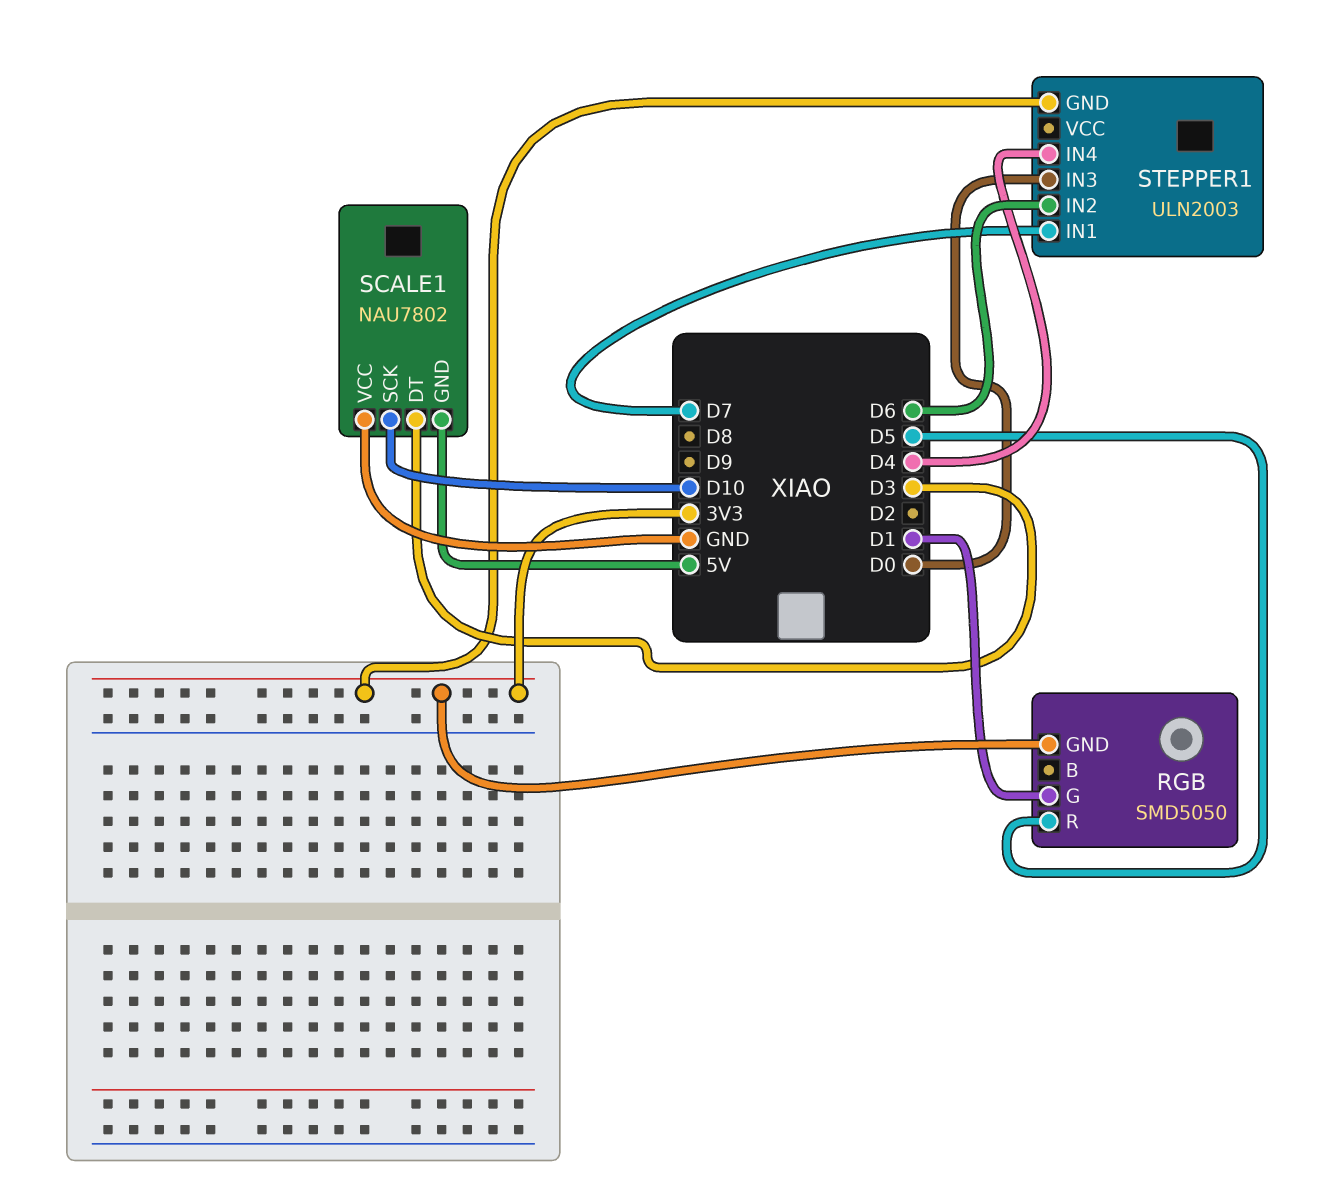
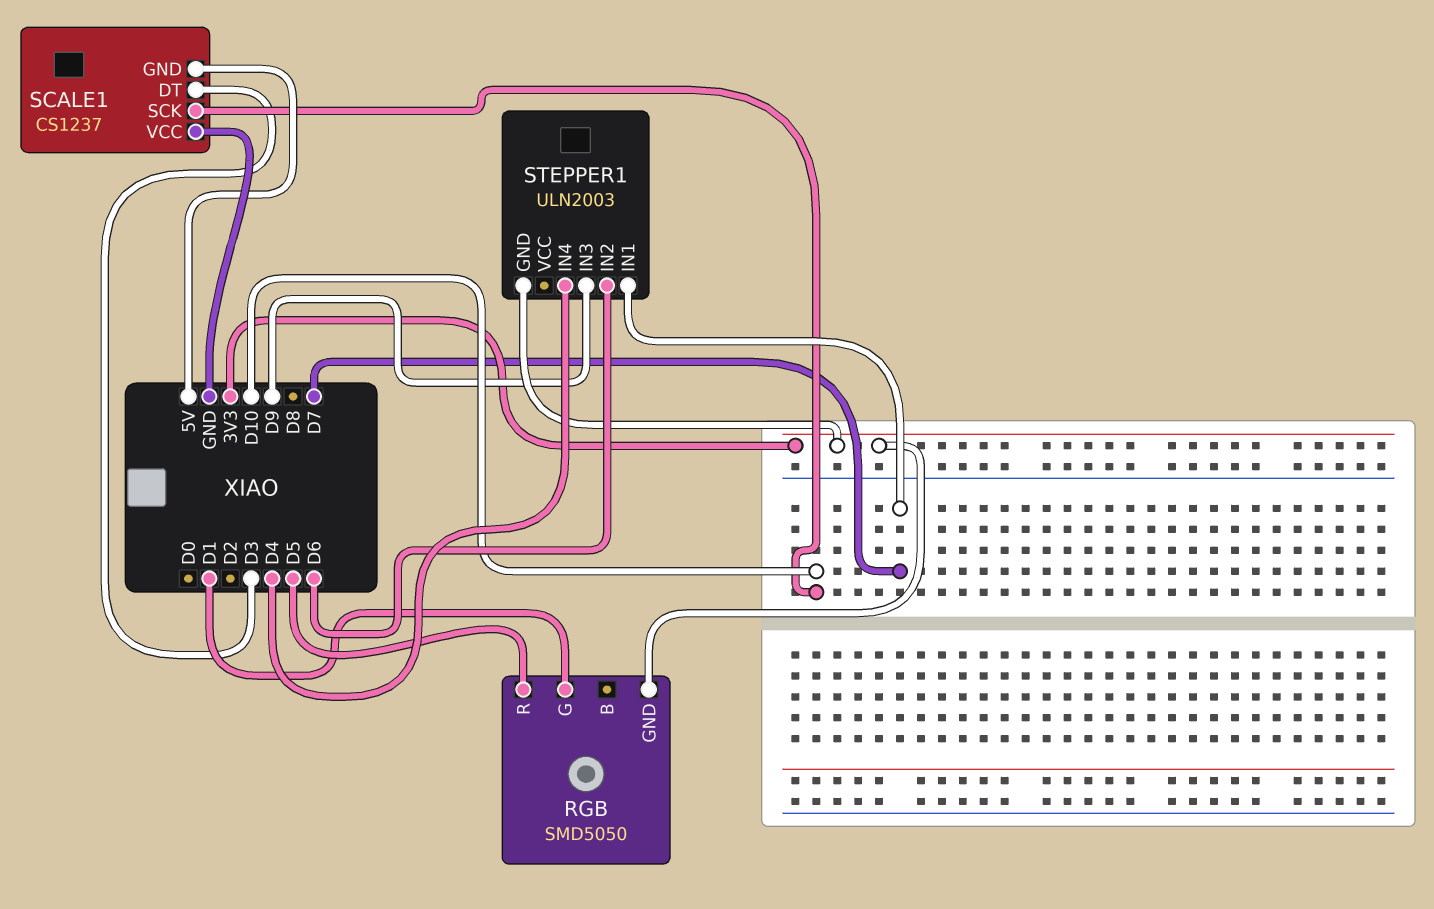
SCALE1: NAU7802 -> CS1237
STEPPER1 pin IN3: D0 -> D9

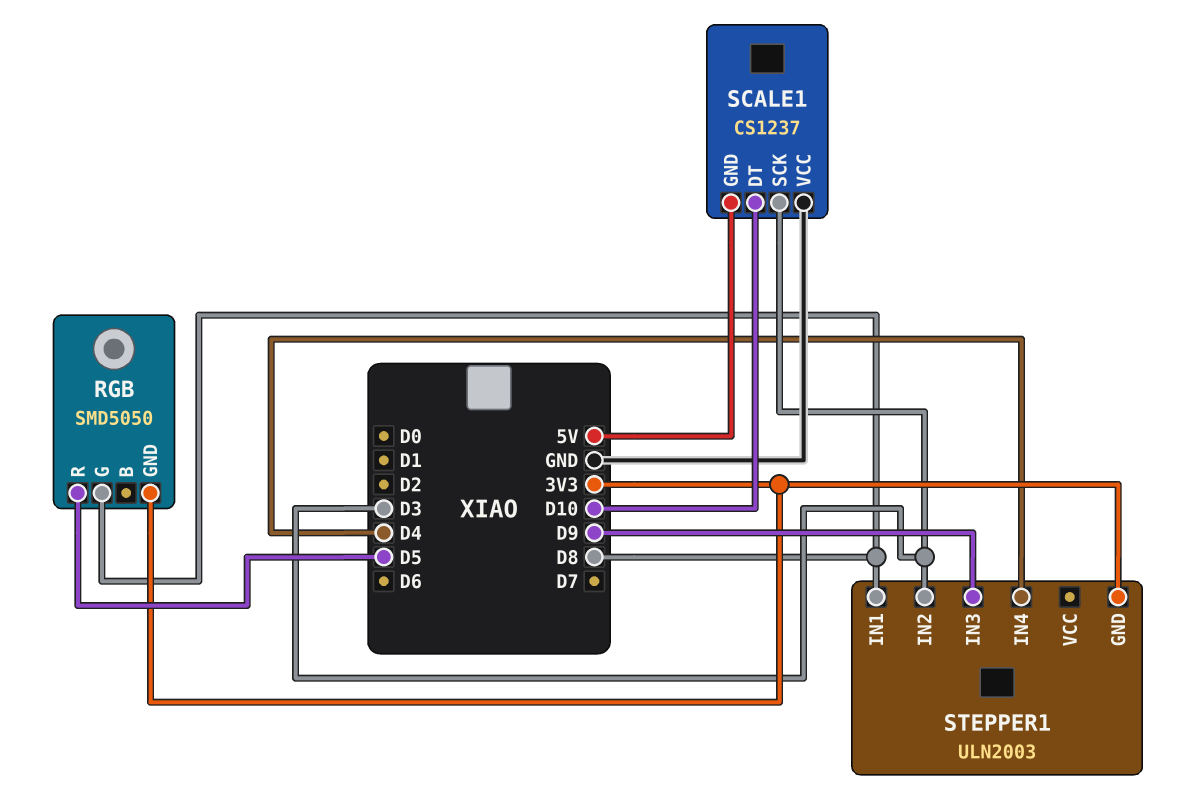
RGB pin G: D1 -> D8
SCALE1 pin DT: D3 -> D10
SCALE1 pin SCK: D10 -> D3
STEPPER1 pin IN1: D7 -> D8
STEPPER1 pin IN2: D6 -> D3

